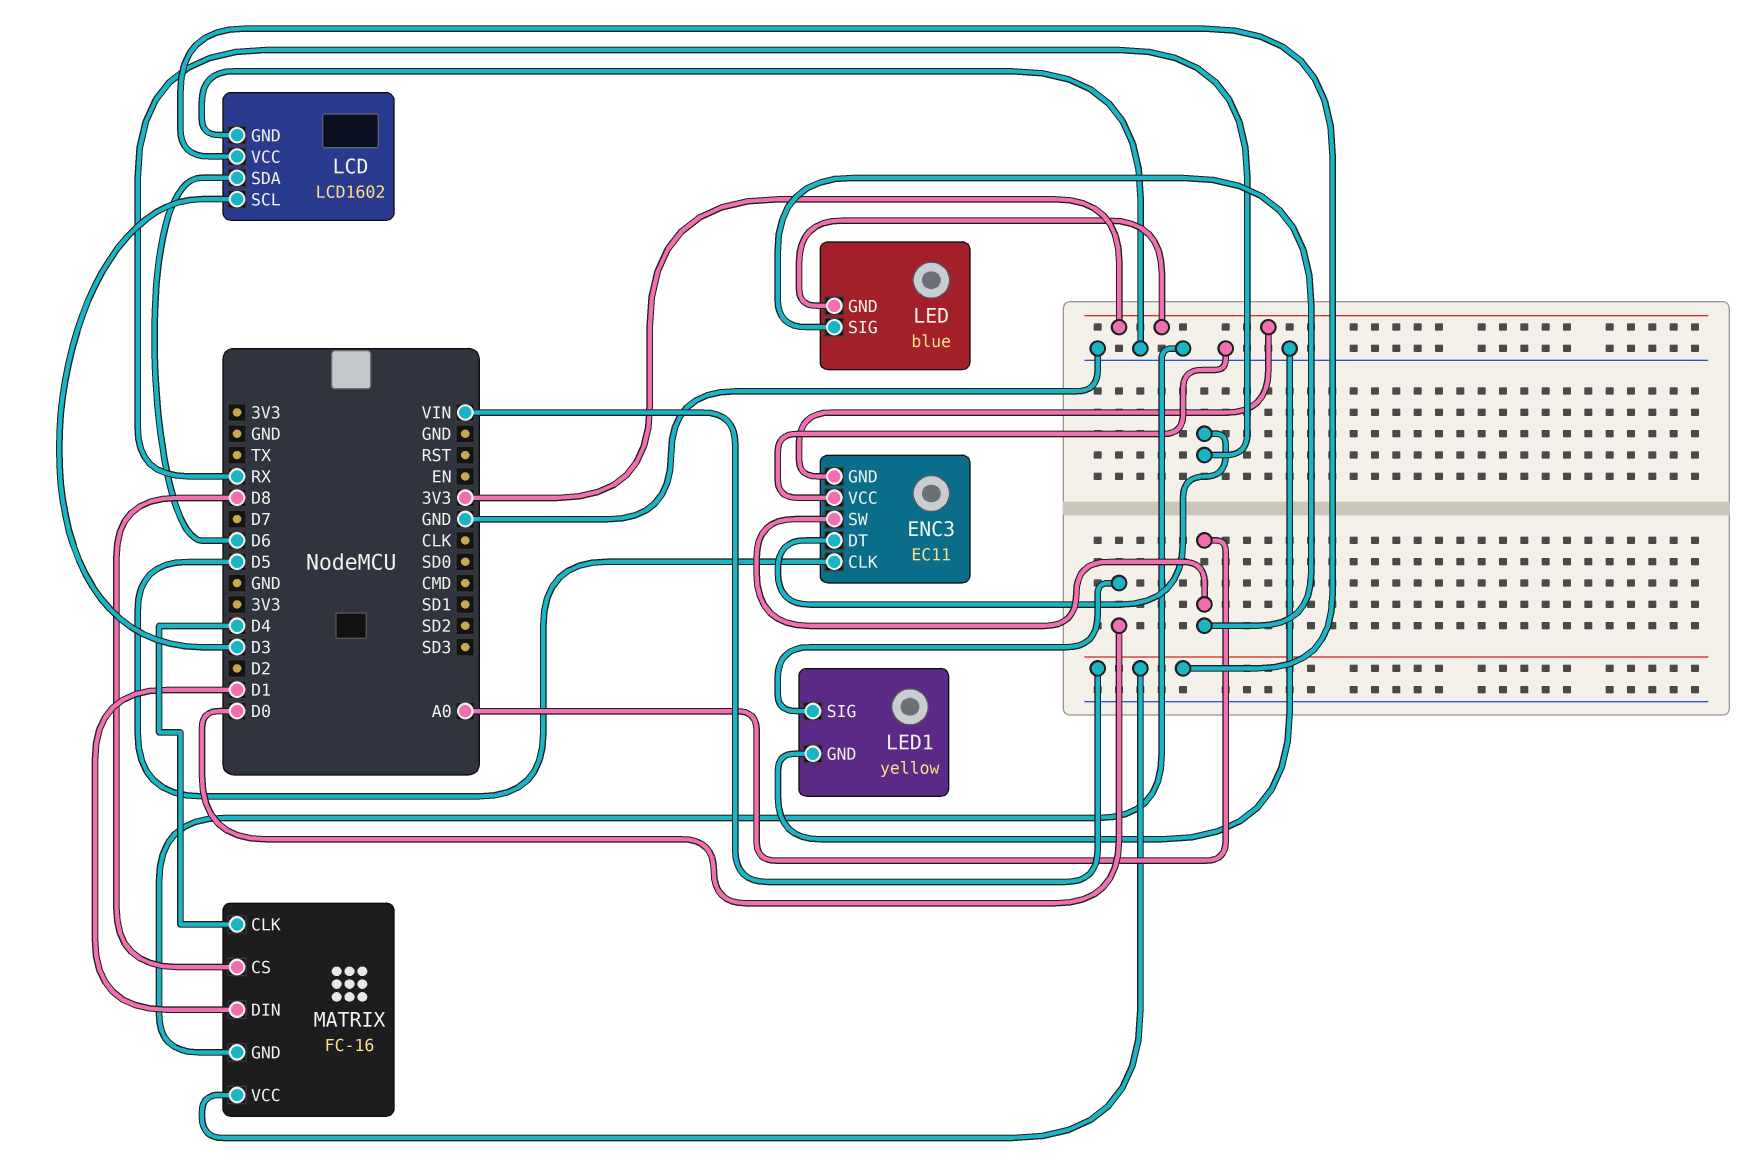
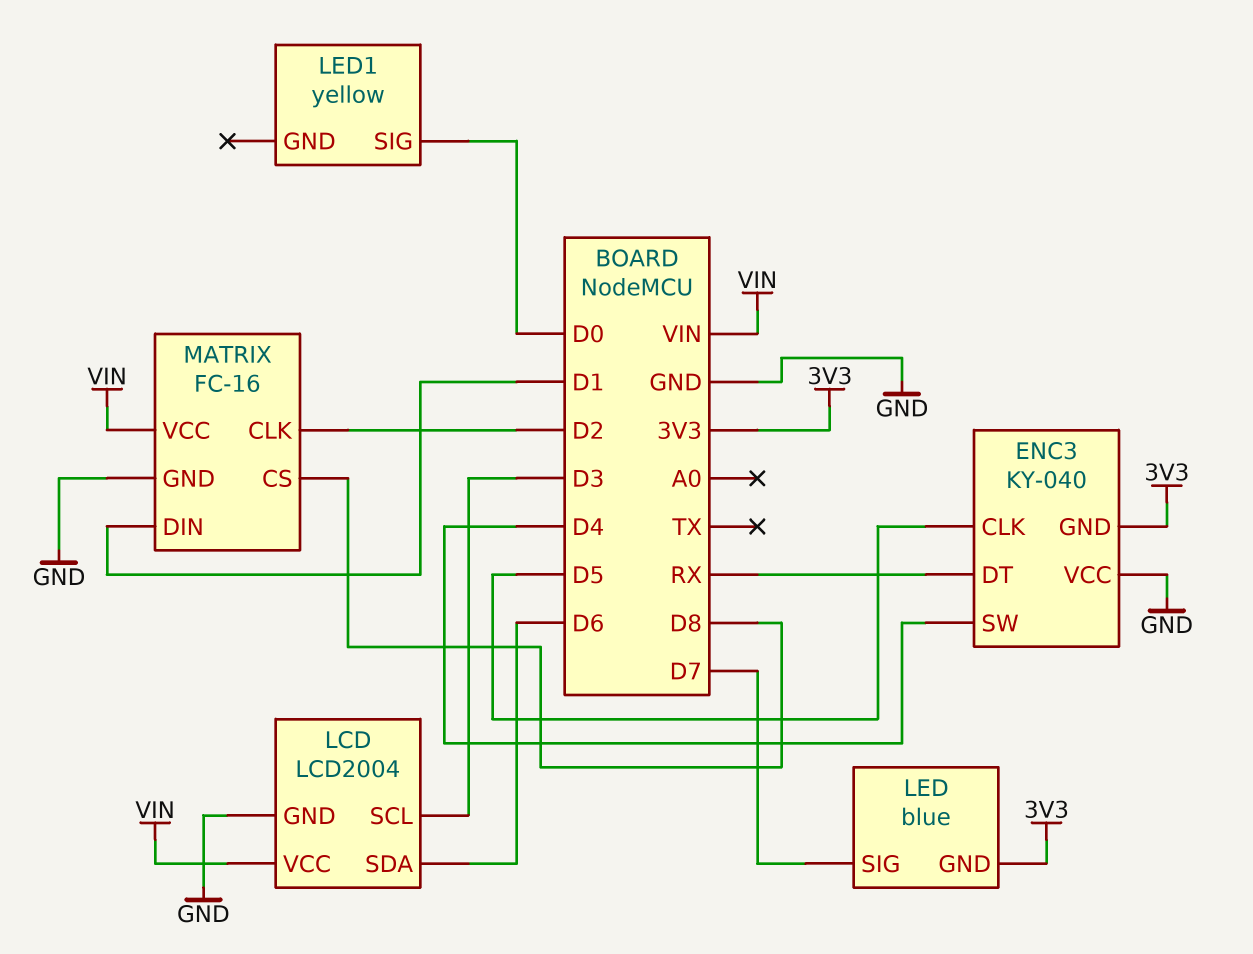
ENC3: EC11 -> KY-040
ENC3 pin SW: A0 -> D4
LCD: LCD1602 -> LCD2004
LED pin SIG: A0 -> D7
LED1 pin GND: GND -> none
MATRIX pin CLK: D4 -> D2

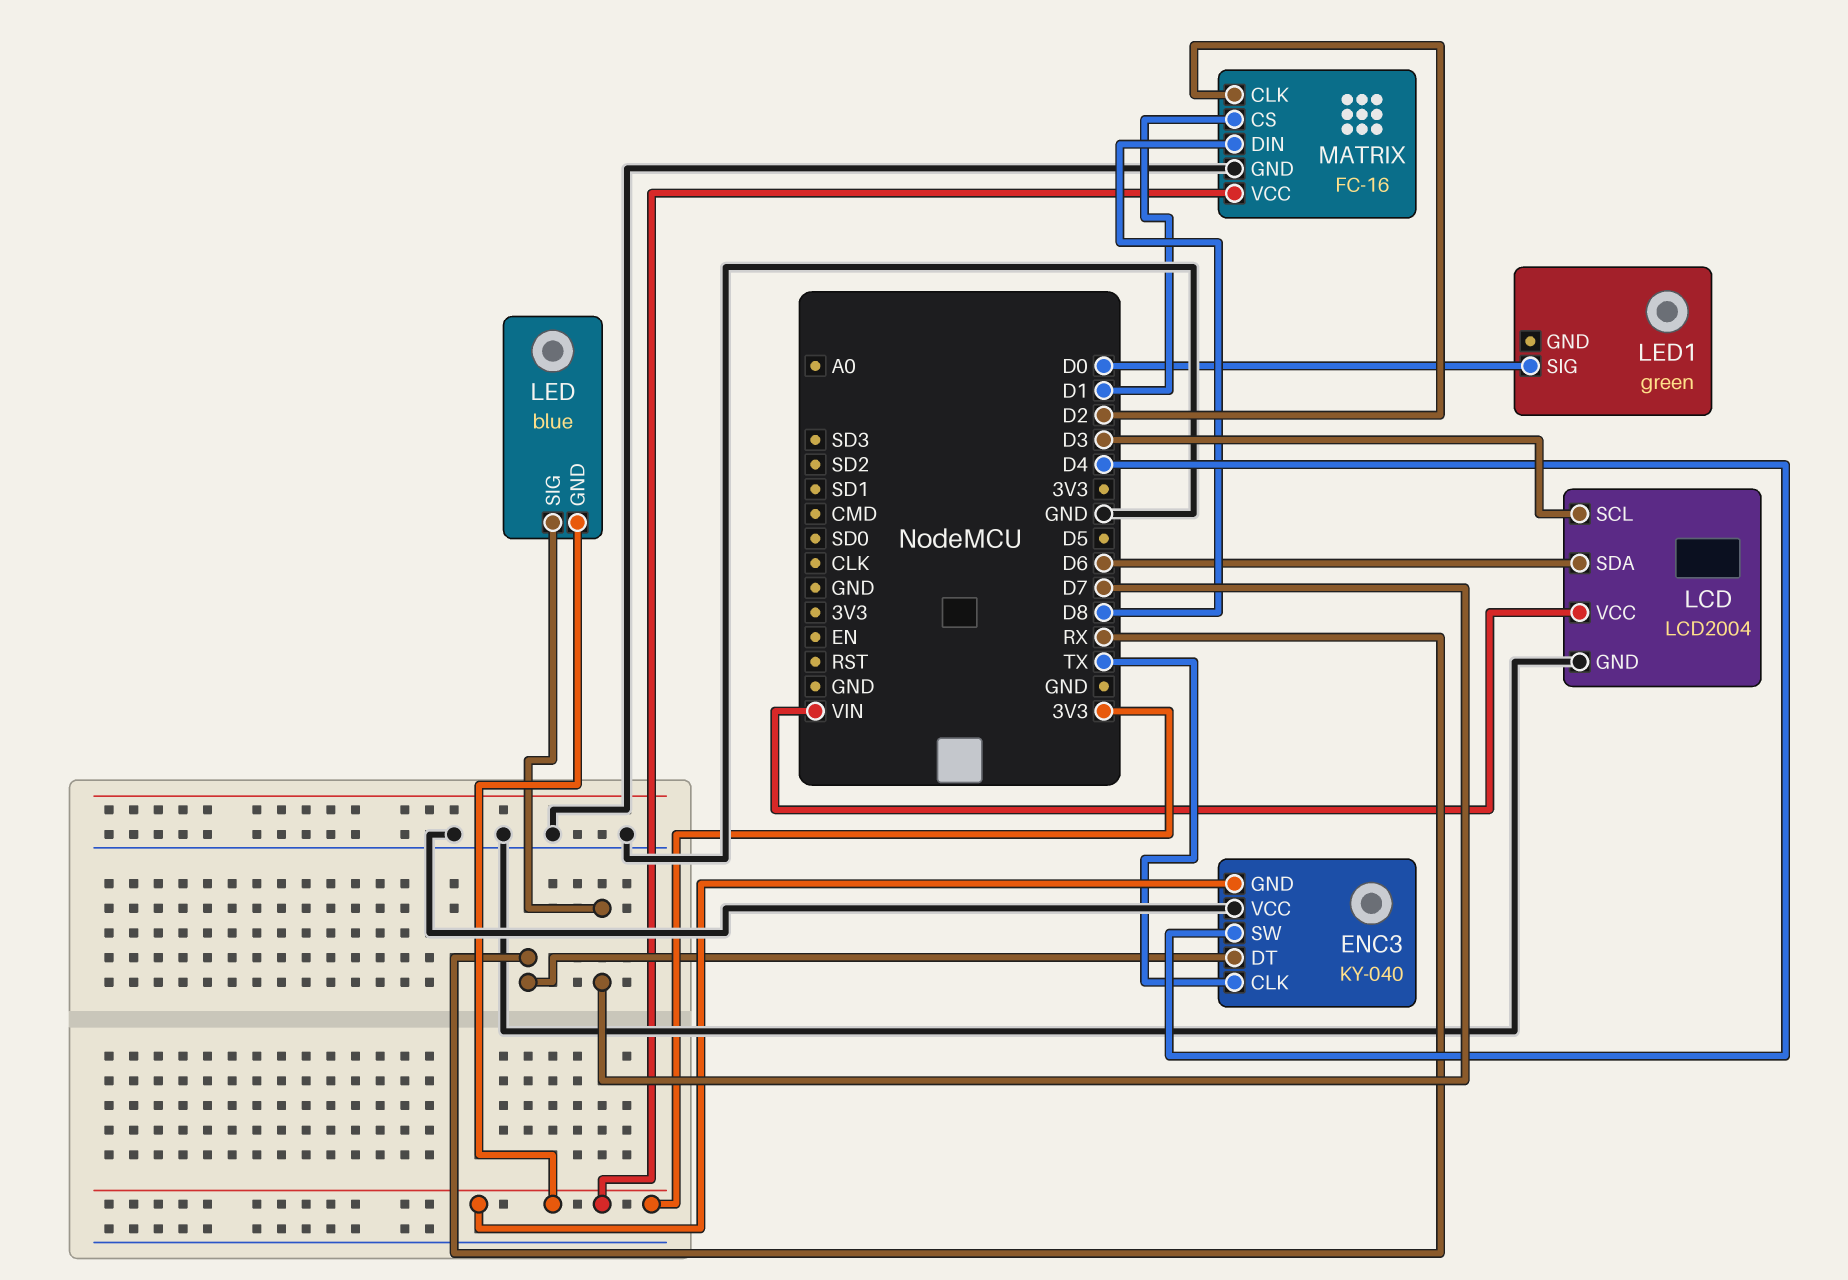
ENC3 pin CLK: D5 -> TX
LED1: yellow -> green
MATRIX pin CS: D8 -> D1
MATRIX pin DIN: D1 -> D8
MATRIX pin VCC: VIN -> 3V3

